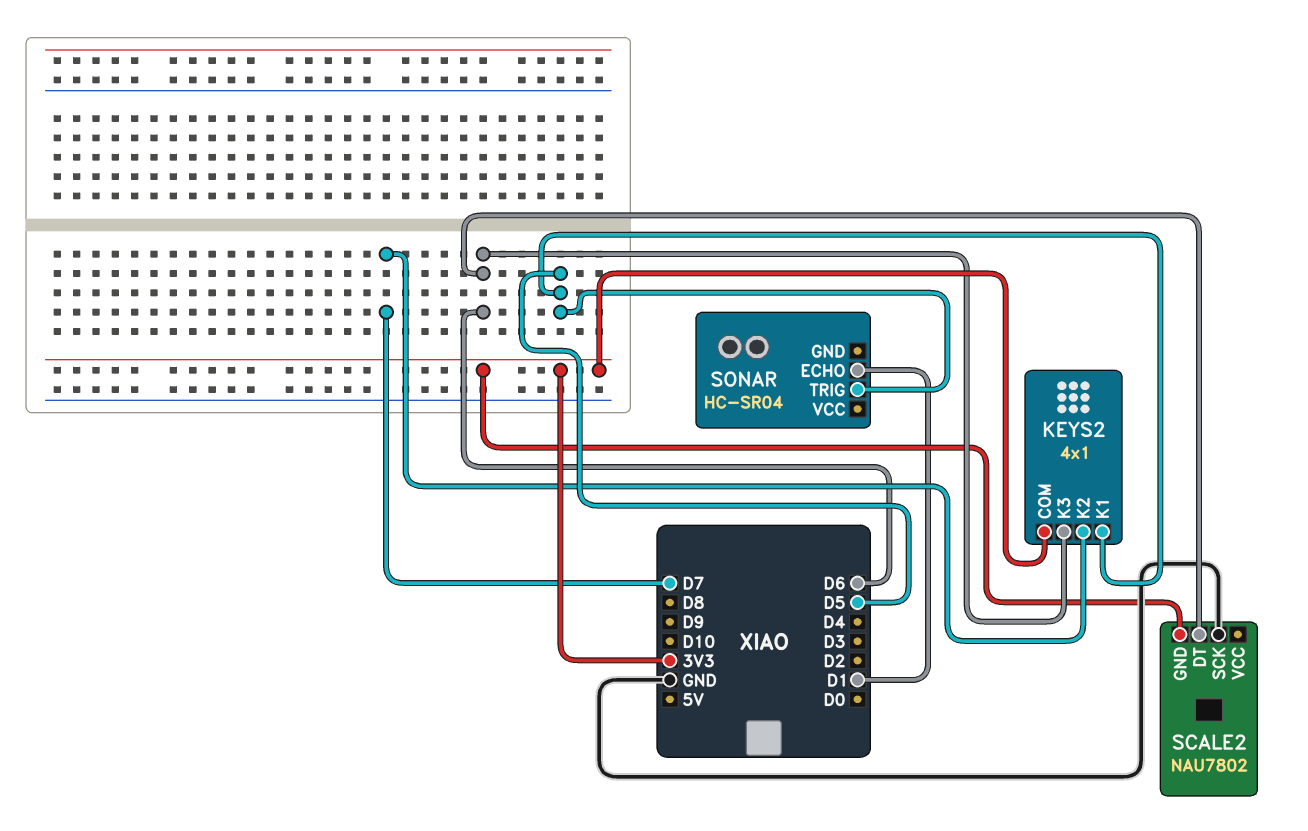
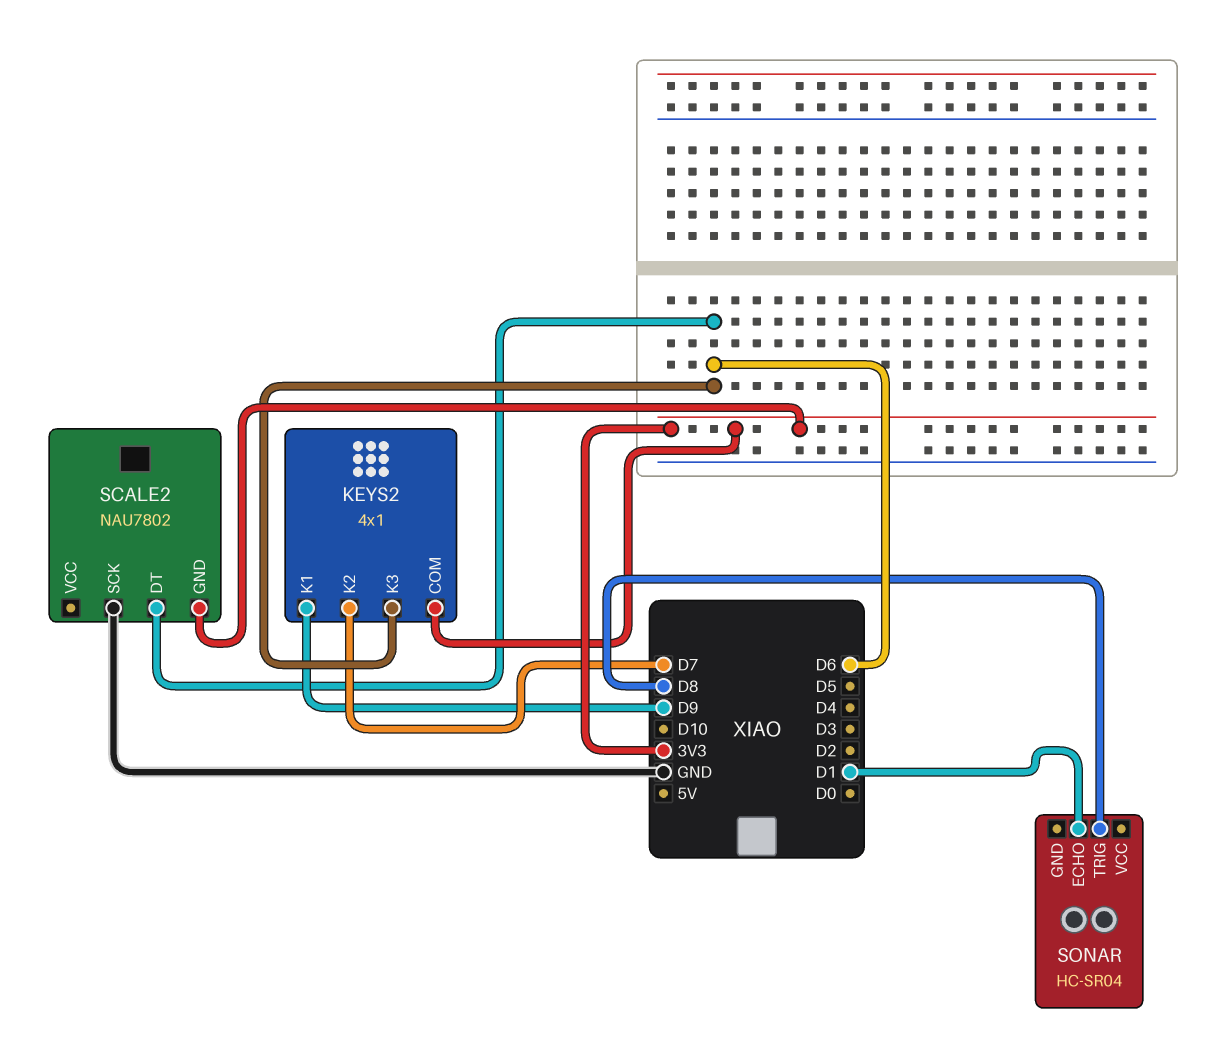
KEYS2 pin K1: D5 -> D9
SONAR pin TRIG: D5 -> D8

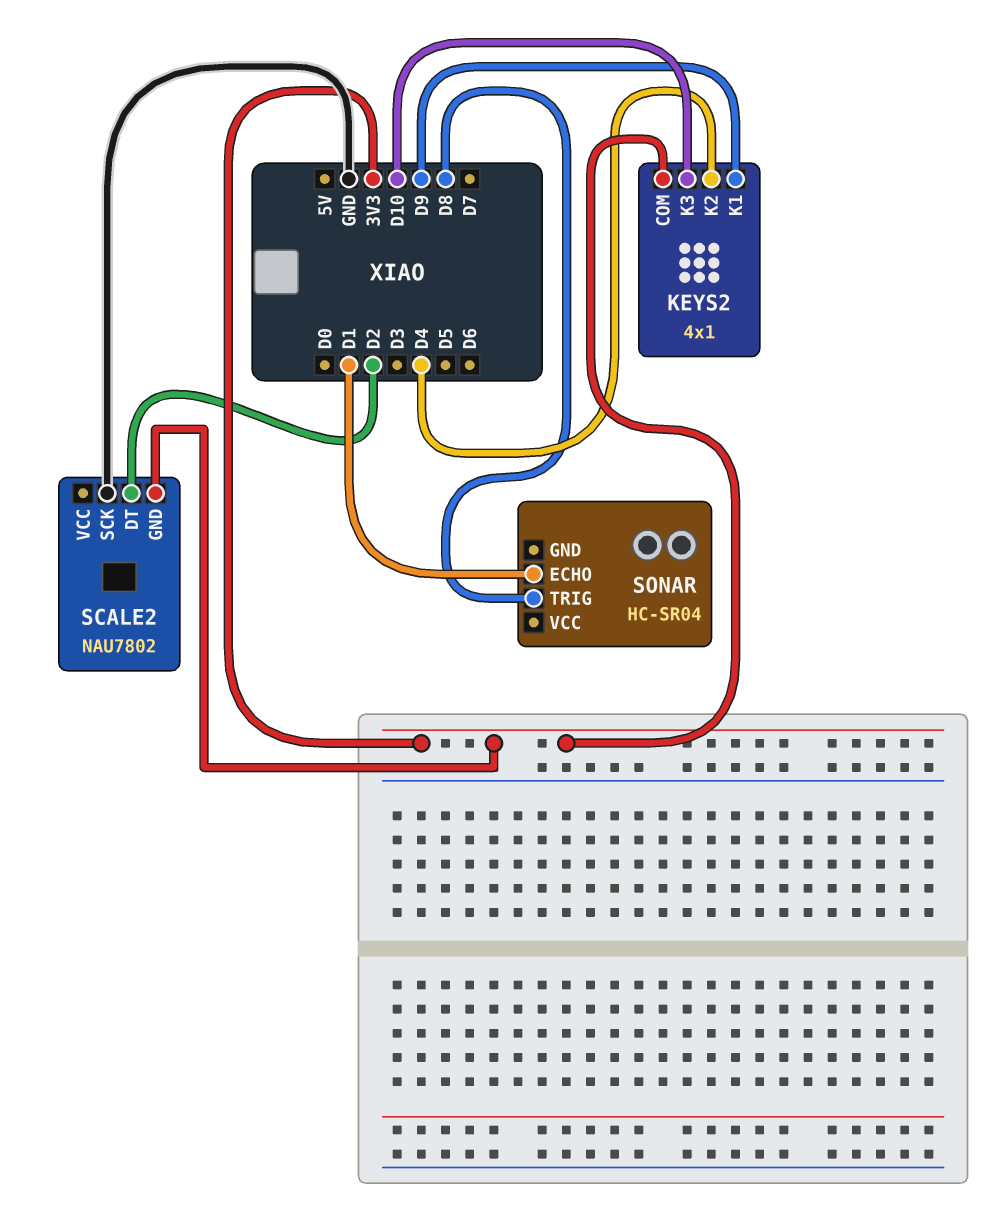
KEYS2 pin K2: D7 -> D4
KEYS2 pin K3: D6 -> D10
SCALE2 pin DT: D6 -> D2

